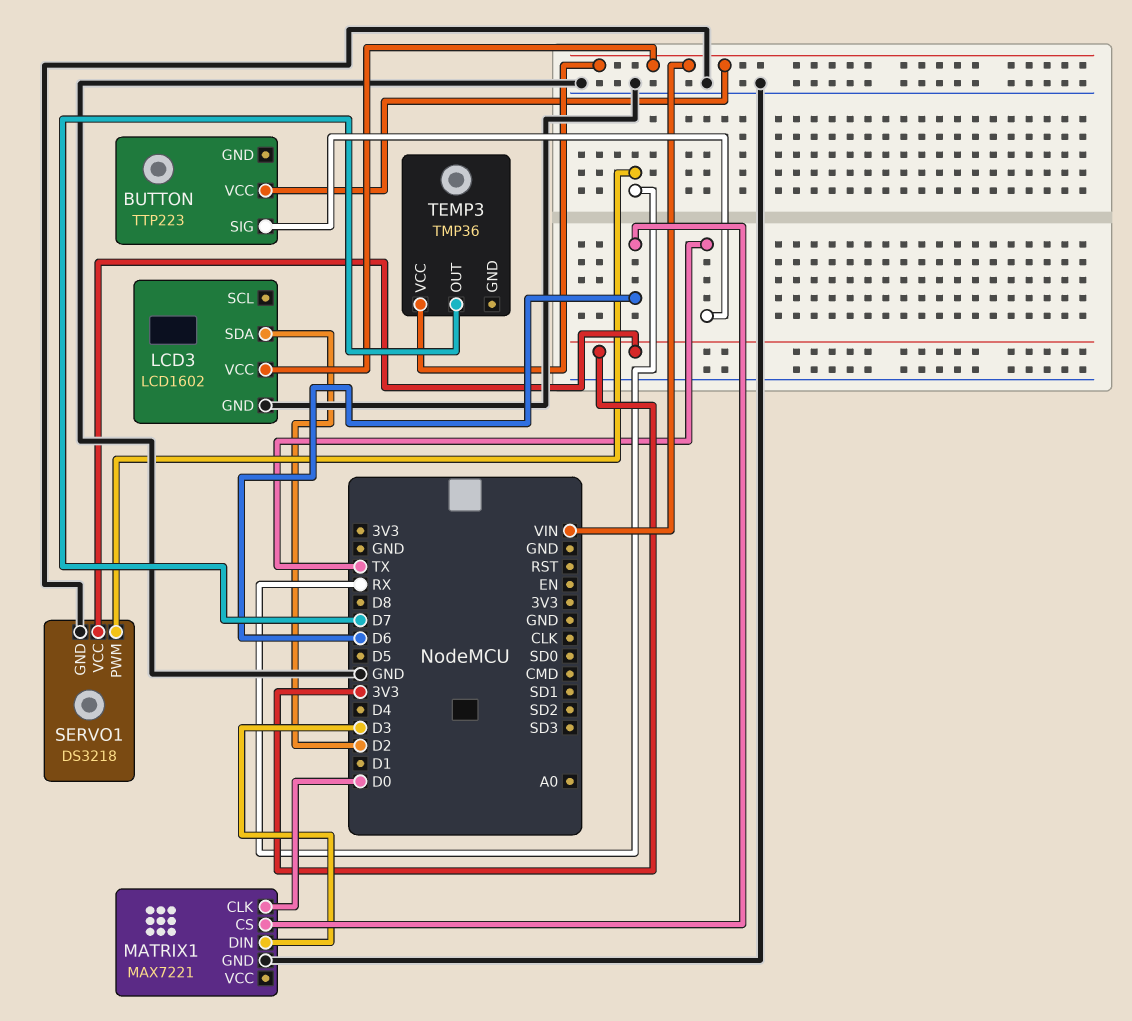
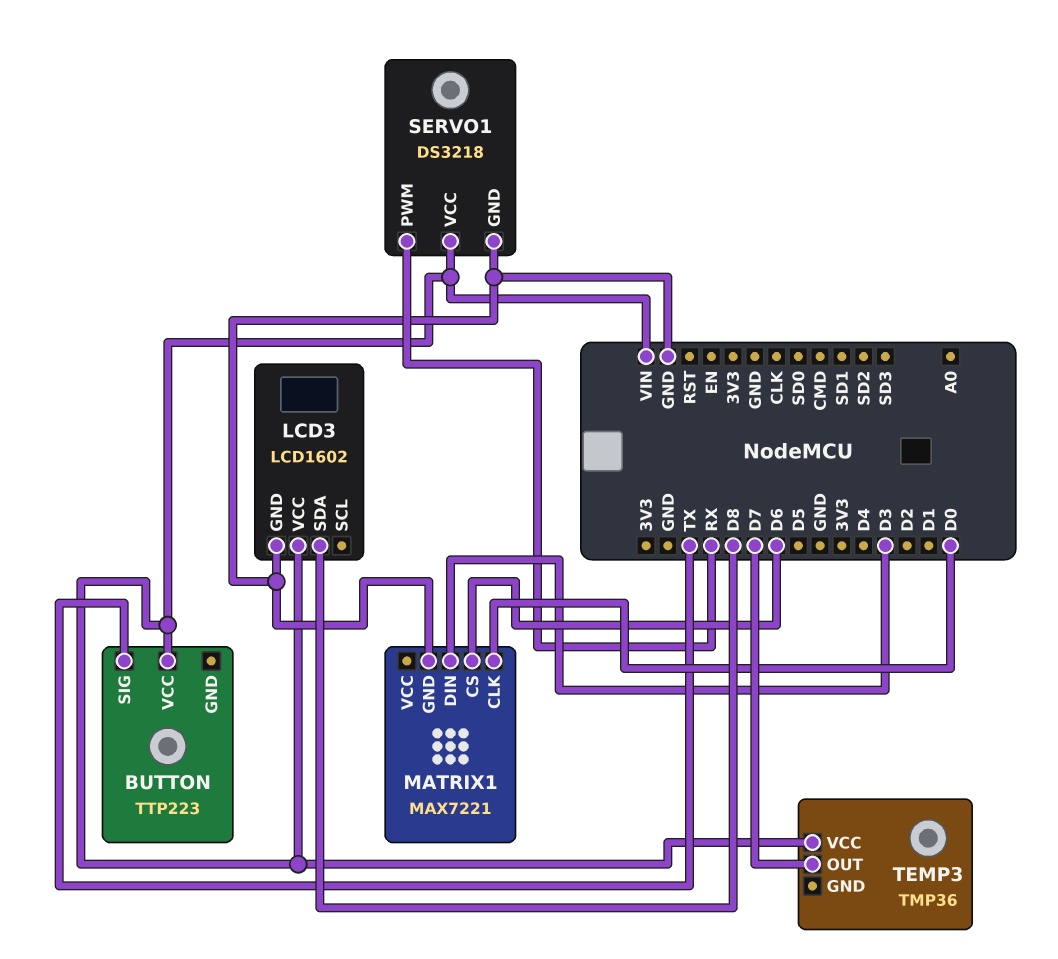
LCD3 pin SDA: D2 -> D8
SERVO1 pin VCC: 3V3 -> VIN

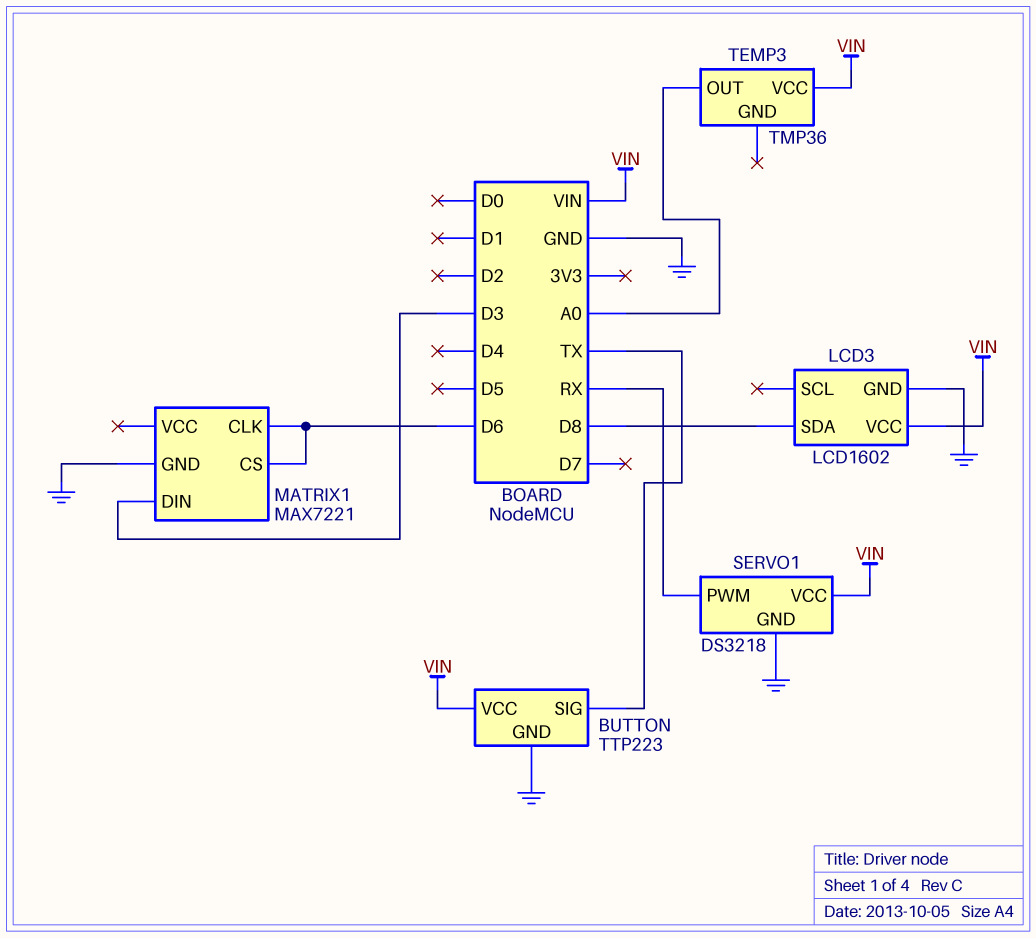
BUTTON pin GND: none -> GND
MATRIX1 pin CLK: D0 -> D6
TEMP3 pin OUT: D7 -> A0

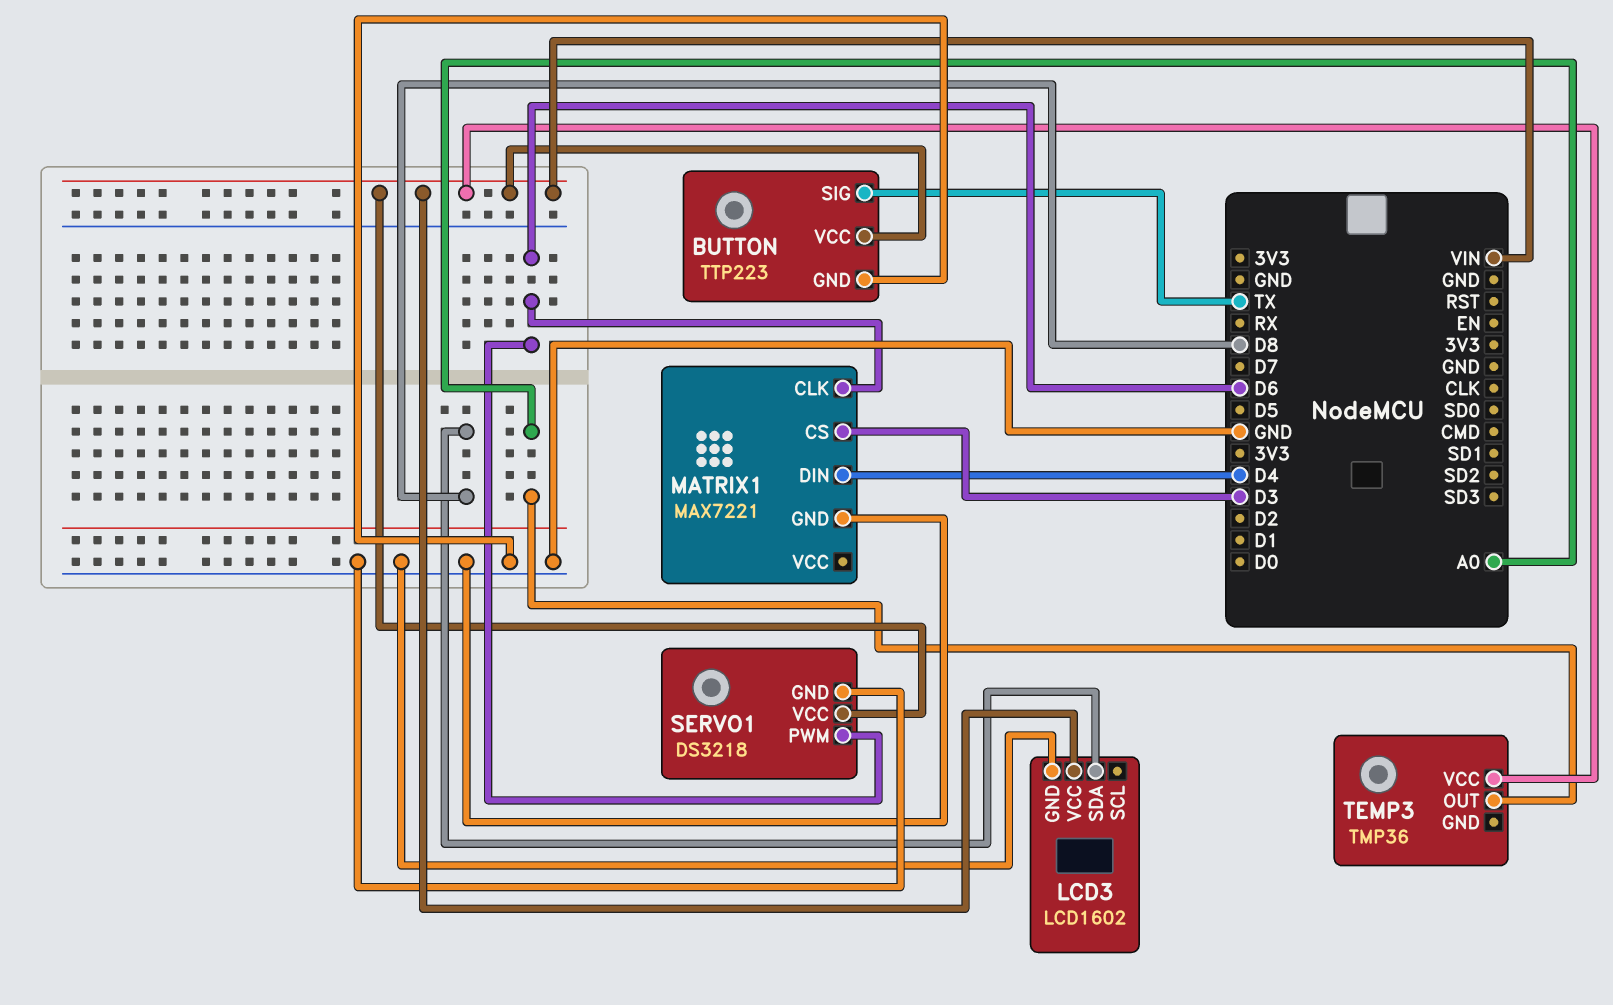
MATRIX1 pin CS: D6 -> D3
MATRIX1 pin DIN: D3 -> D4
SERVO1 pin PWM: RX -> D6

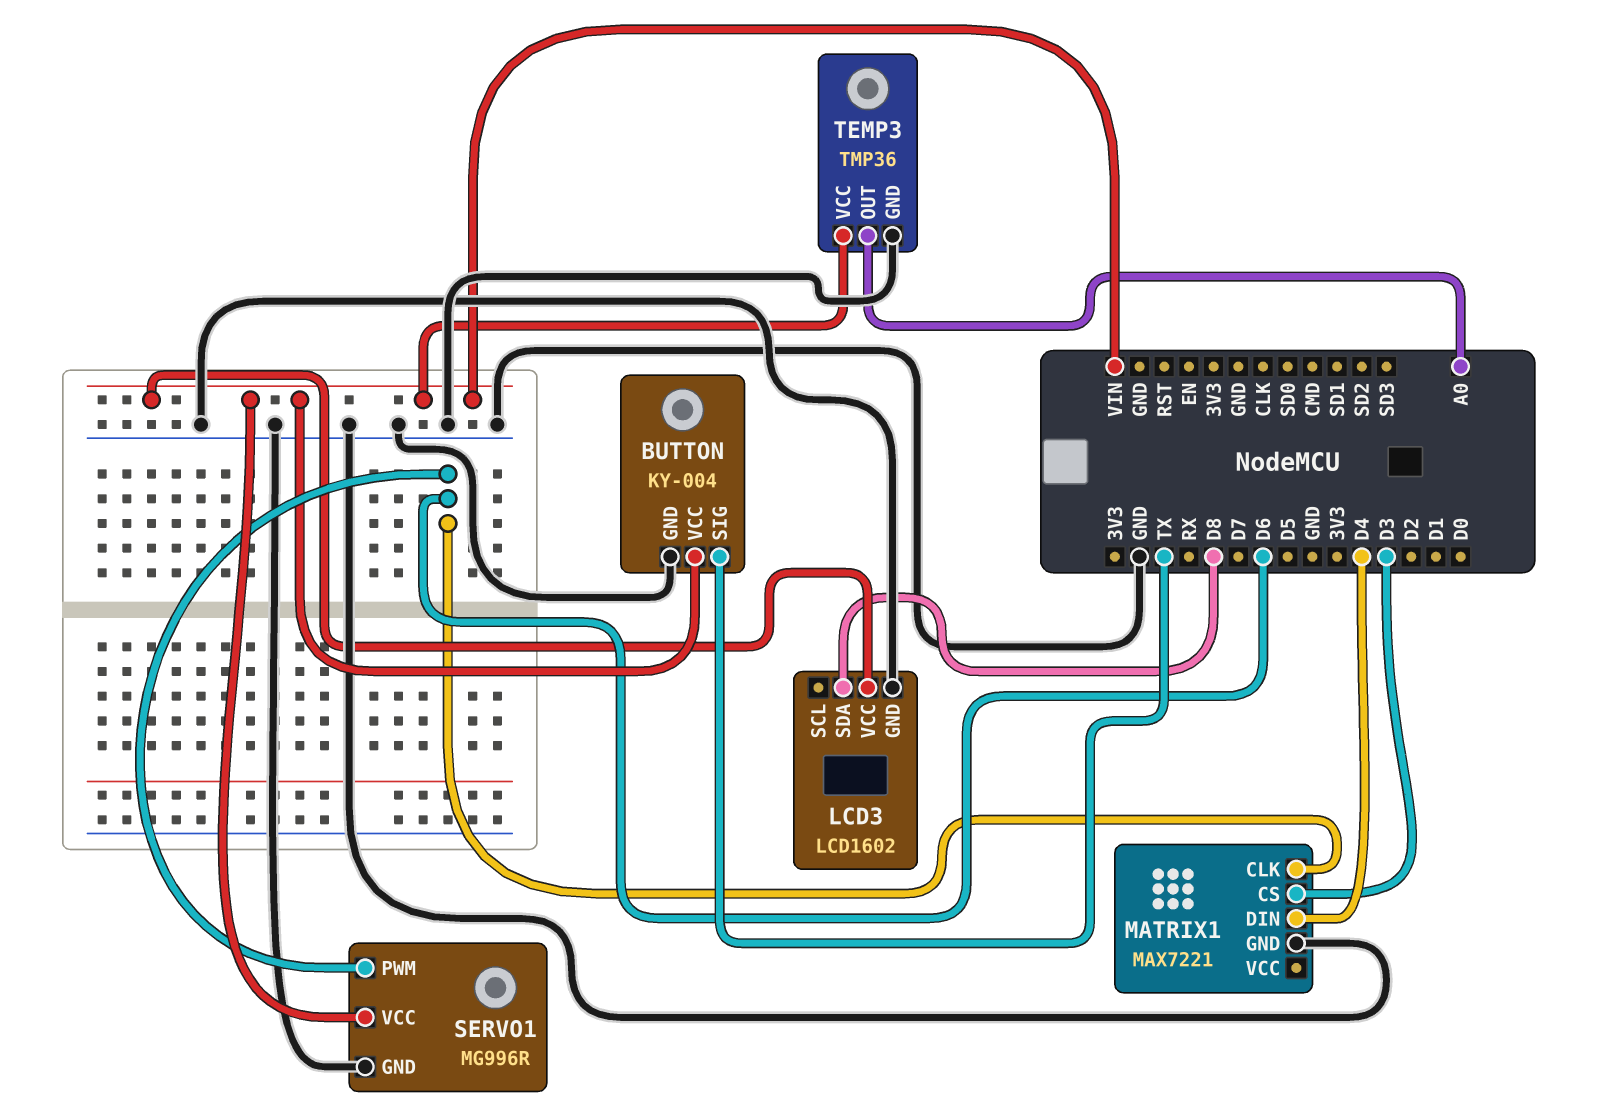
BUTTON: TTP223 -> KY-004
SERVO1: DS3218 -> MG996R
TEMP3 pin GND: none -> GND

